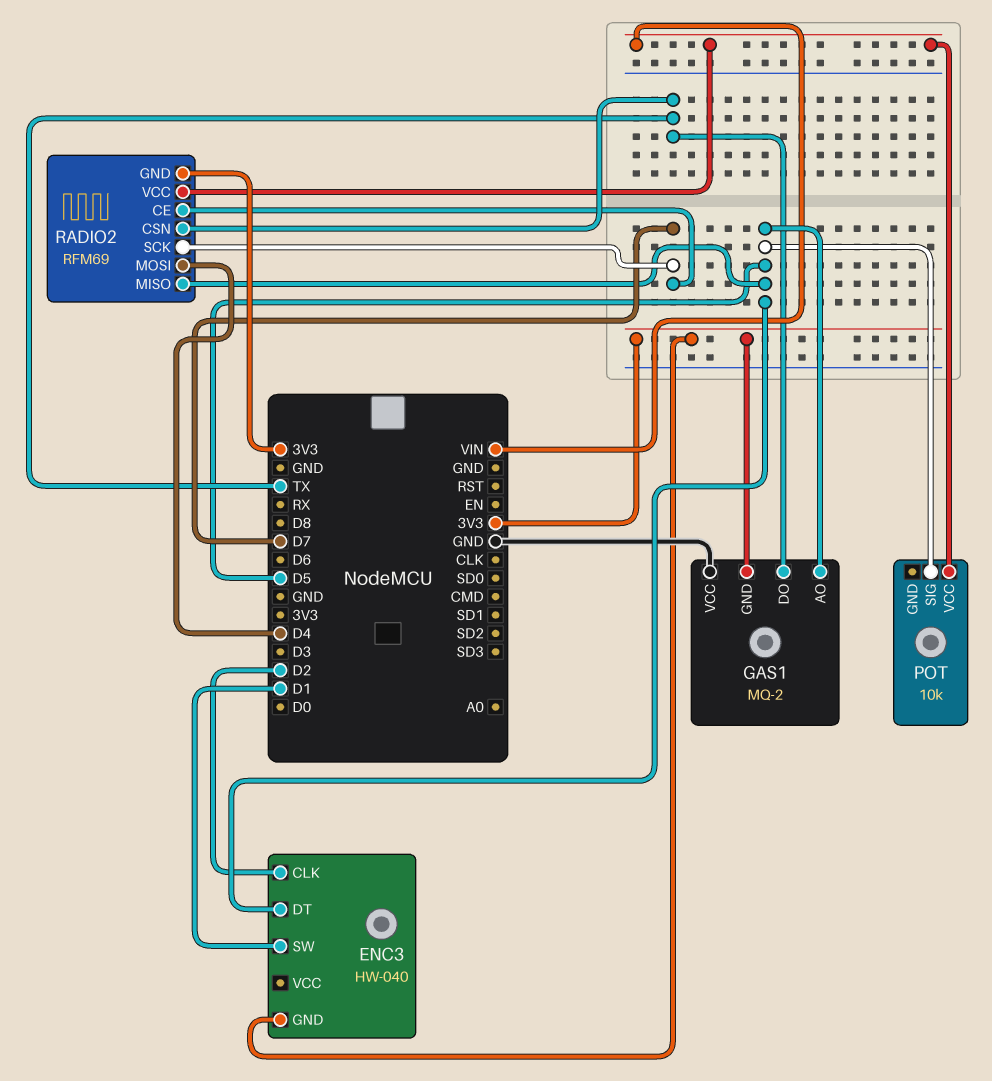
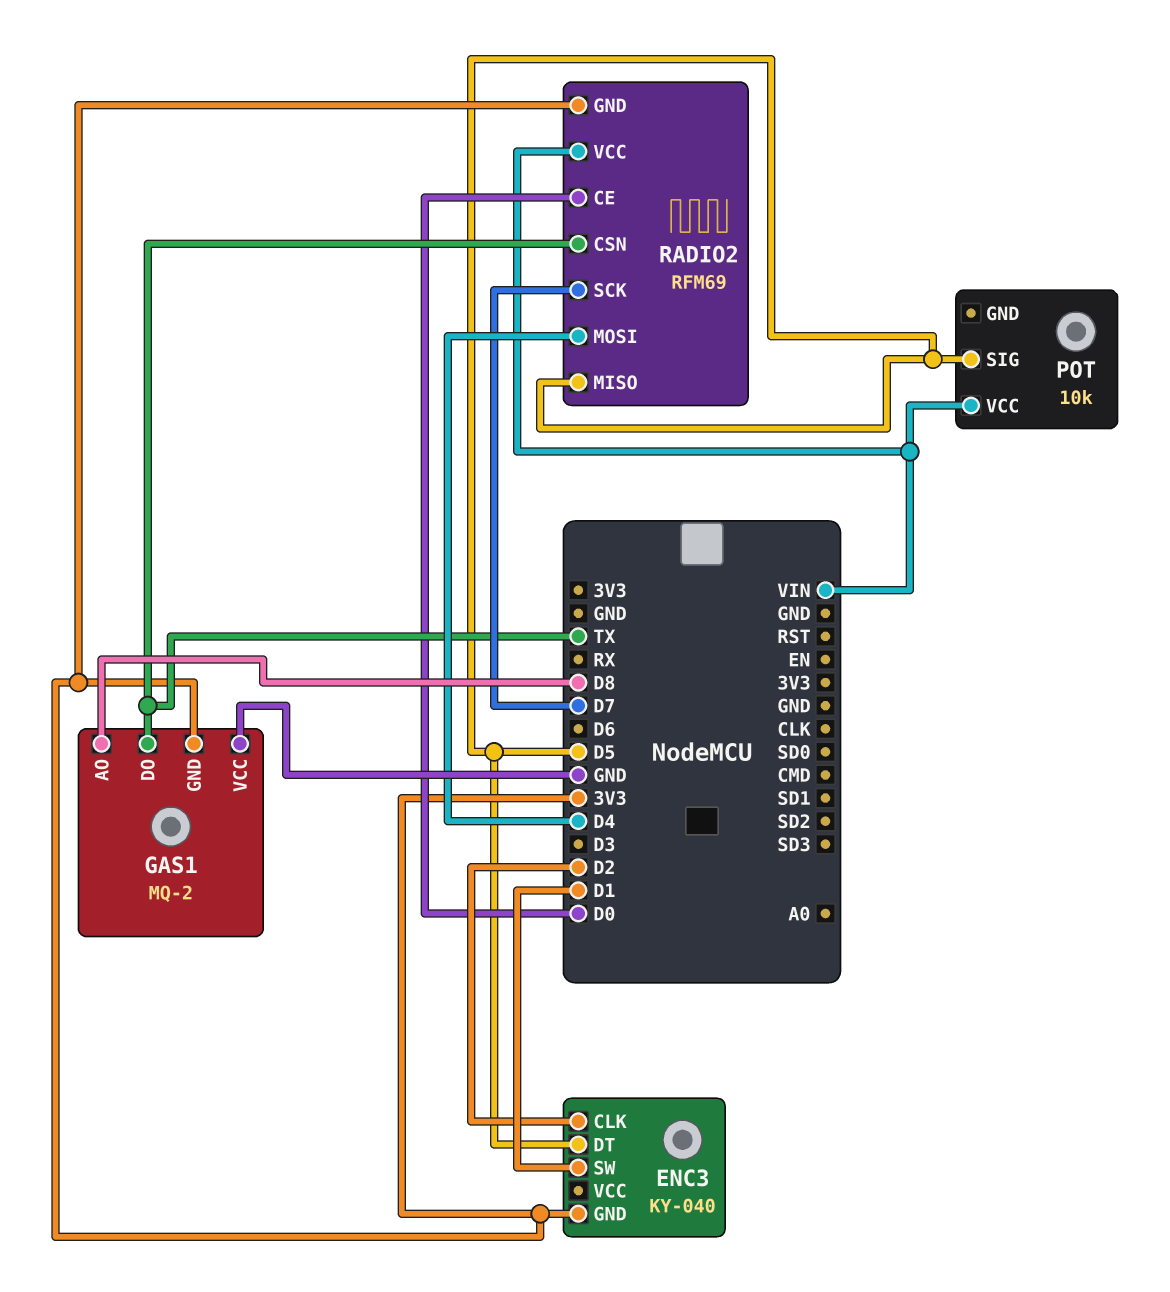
ENC3: HW-040 -> KY-040
GAS1 pin AO: D5 -> D8
RADIO2 pin CE: D7 -> D0

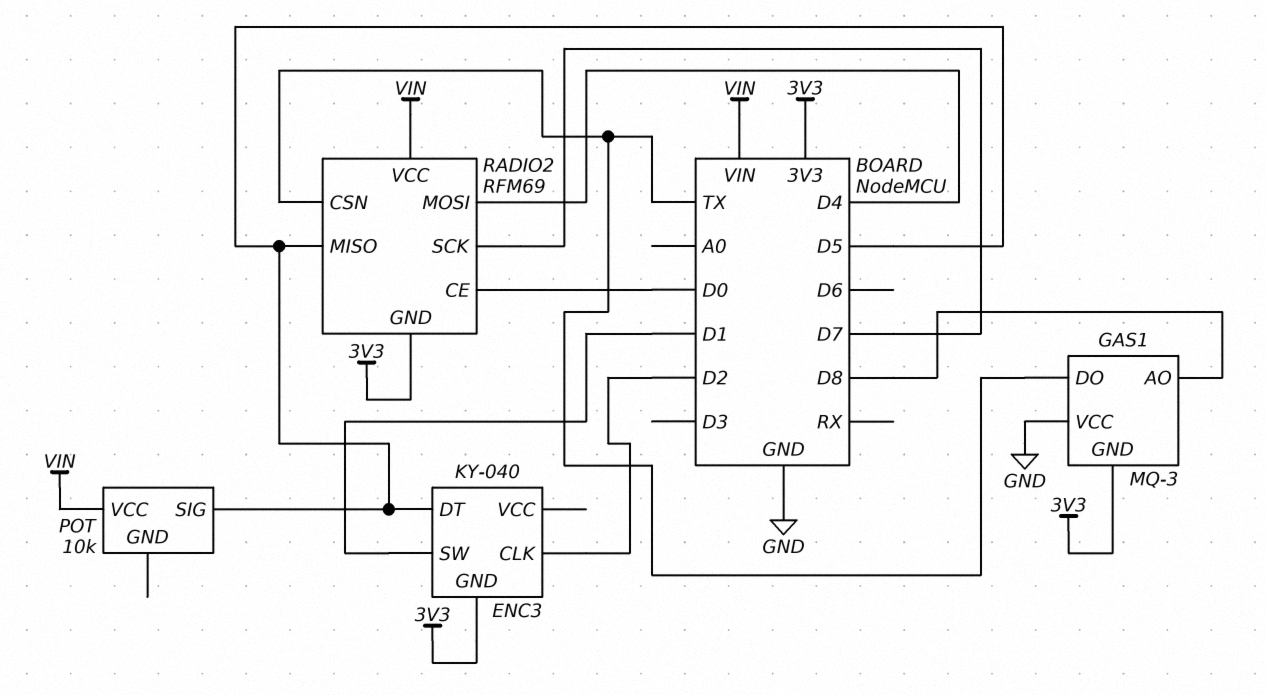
GAS1: MQ-2 -> MQ-3

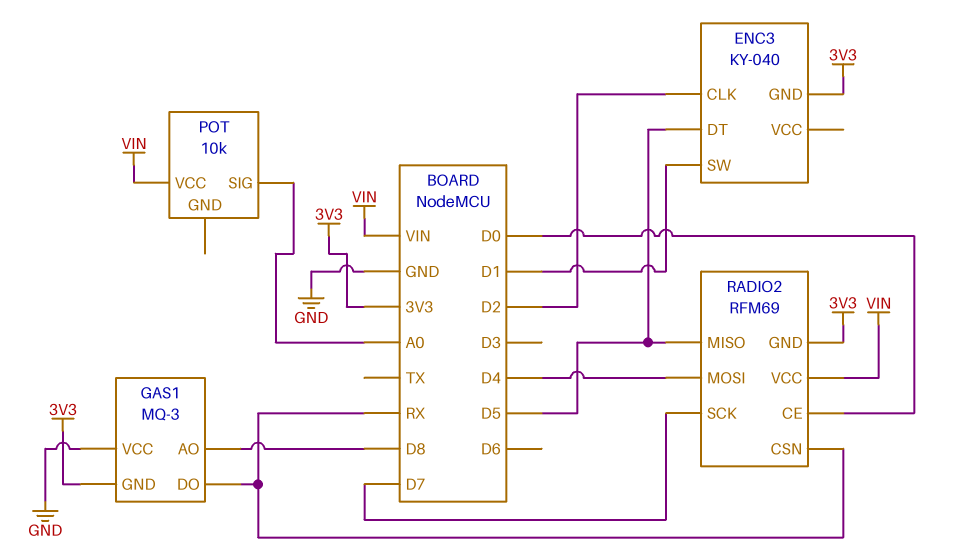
GAS1 pin DO: TX -> RX
POT pin SIG: D5 -> A0
RADIO2 pin CSN: TX -> RX

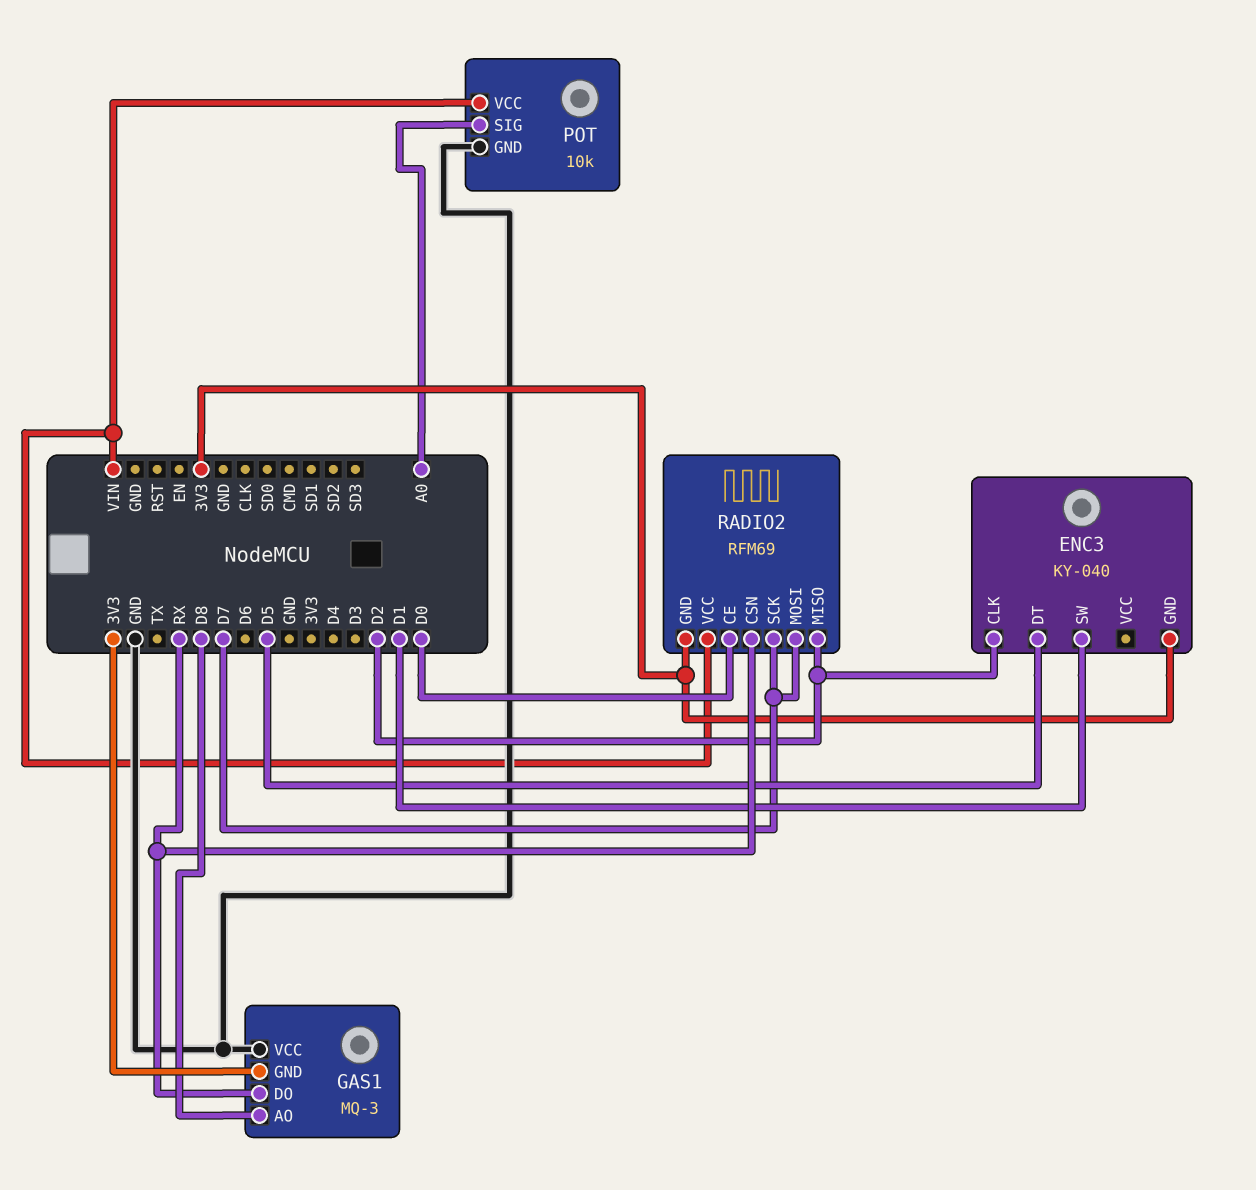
POT pin GND: none -> GND
RADIO2 pin MISO: D5 -> D2
RADIO2 pin MOSI: D4 -> D7

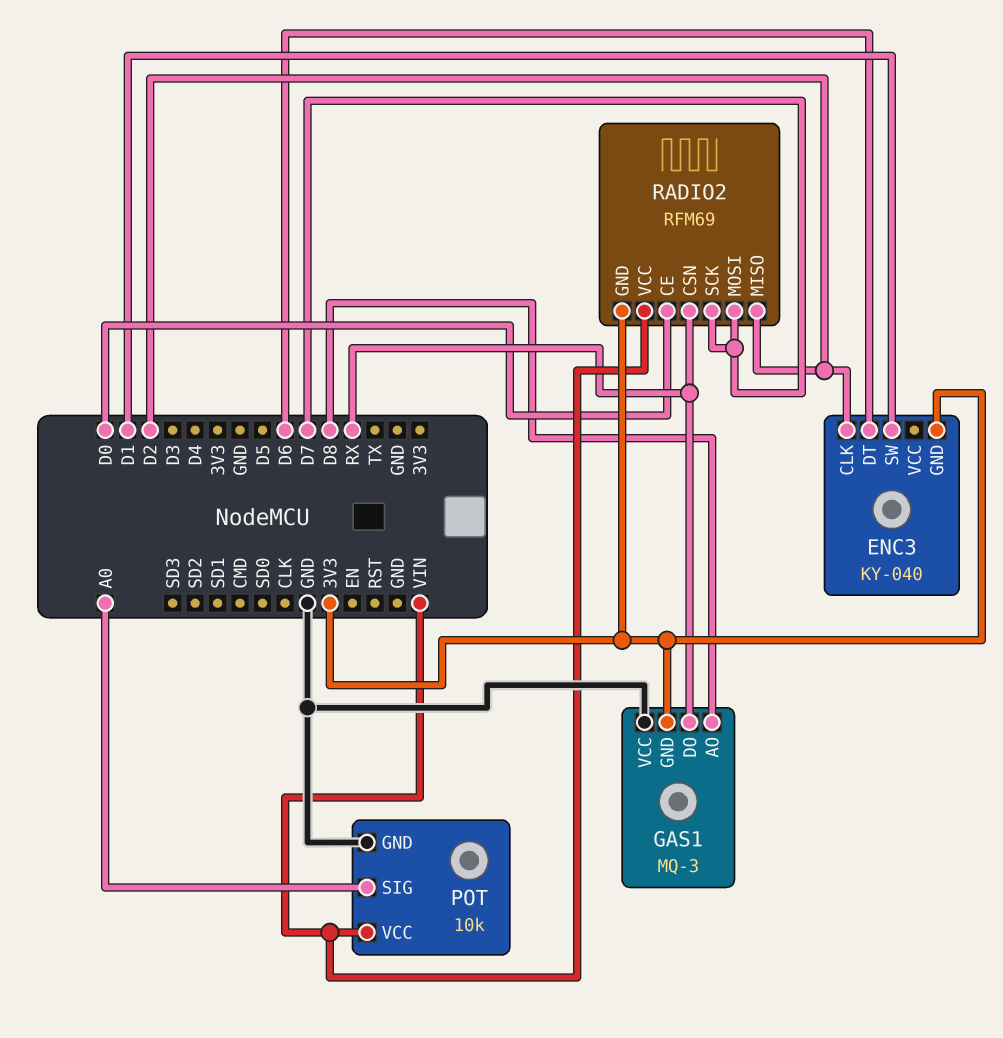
ENC3 pin DT: D5 -> D6

